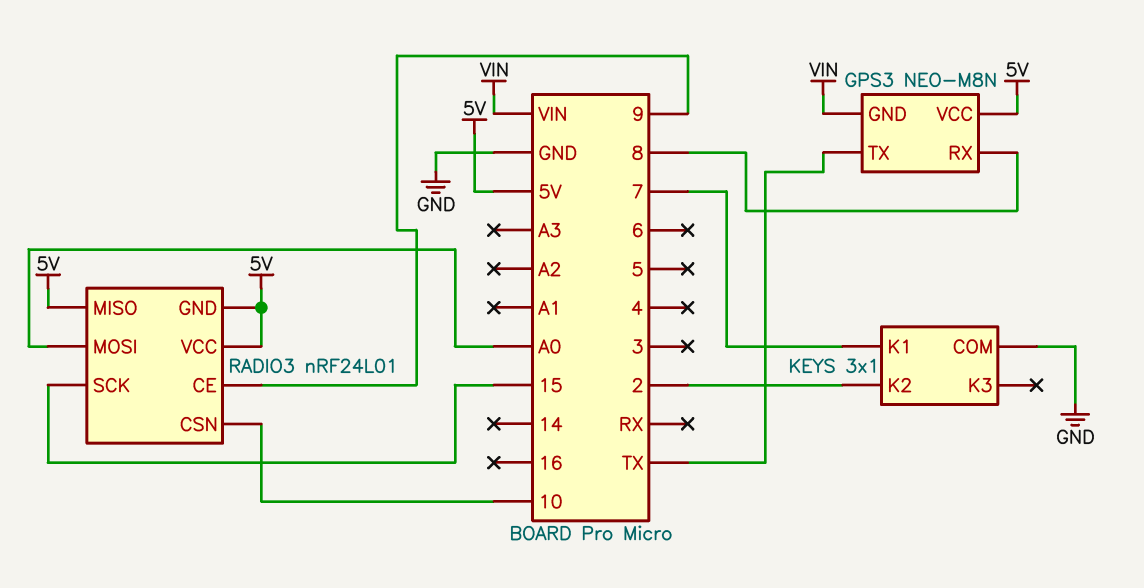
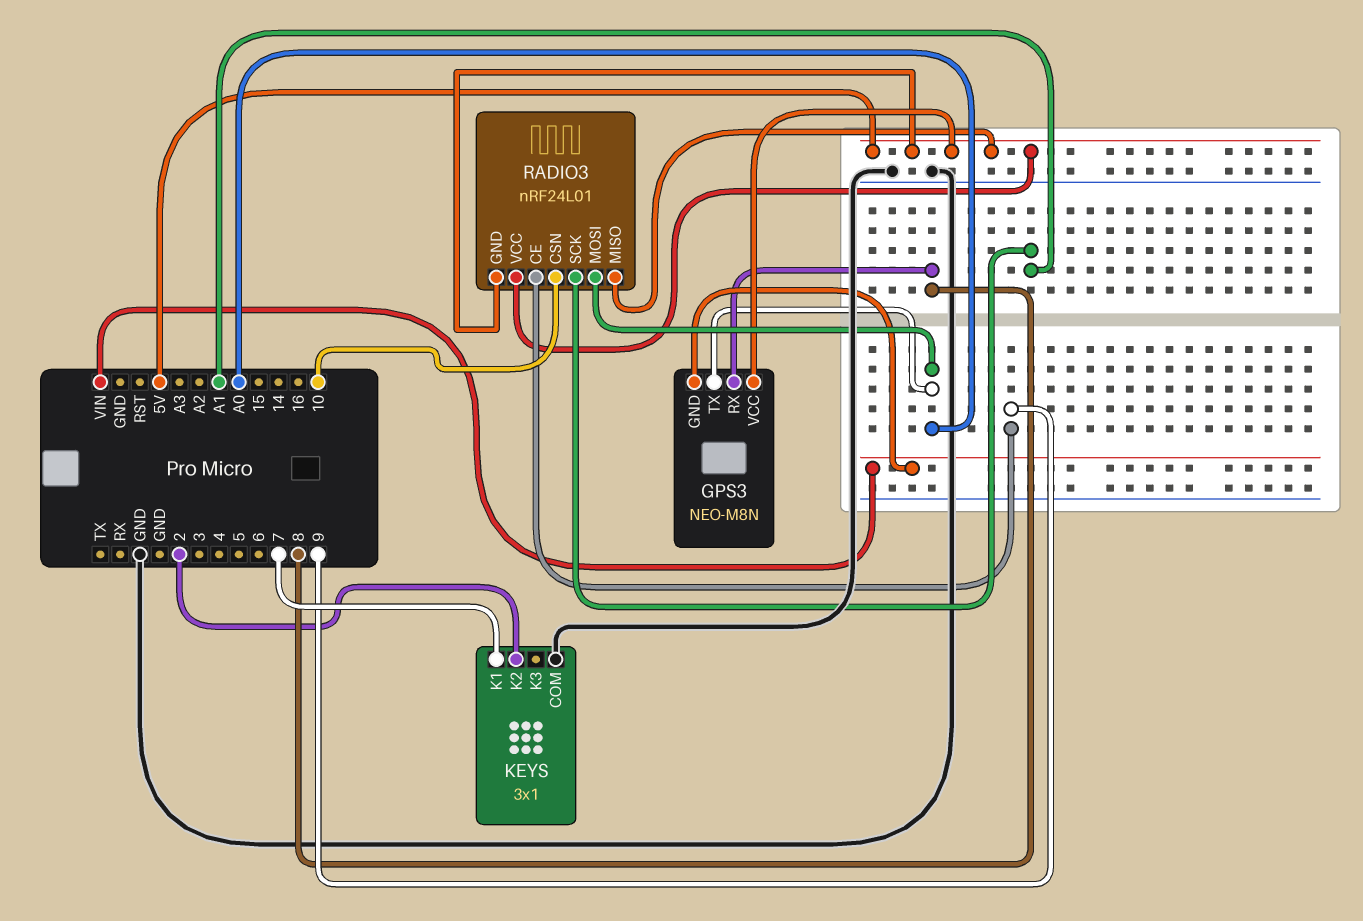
GPS3 pin TX: TX -> A0
RADIO3 pin SCK: 15 -> A1

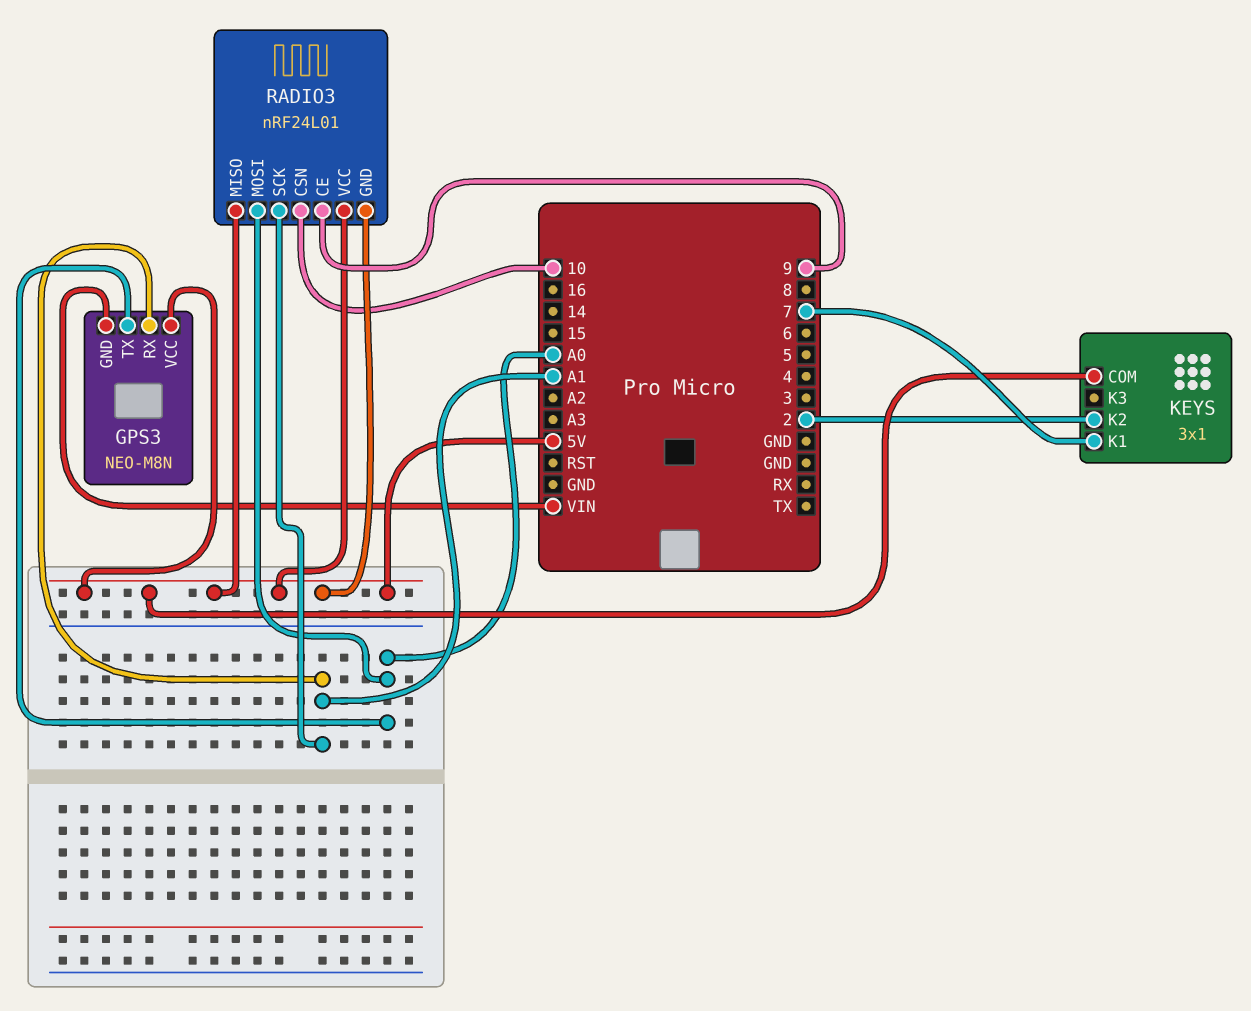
GPS3 pin RX: 8 -> A1
KEYS pin COM: GND -> 5V

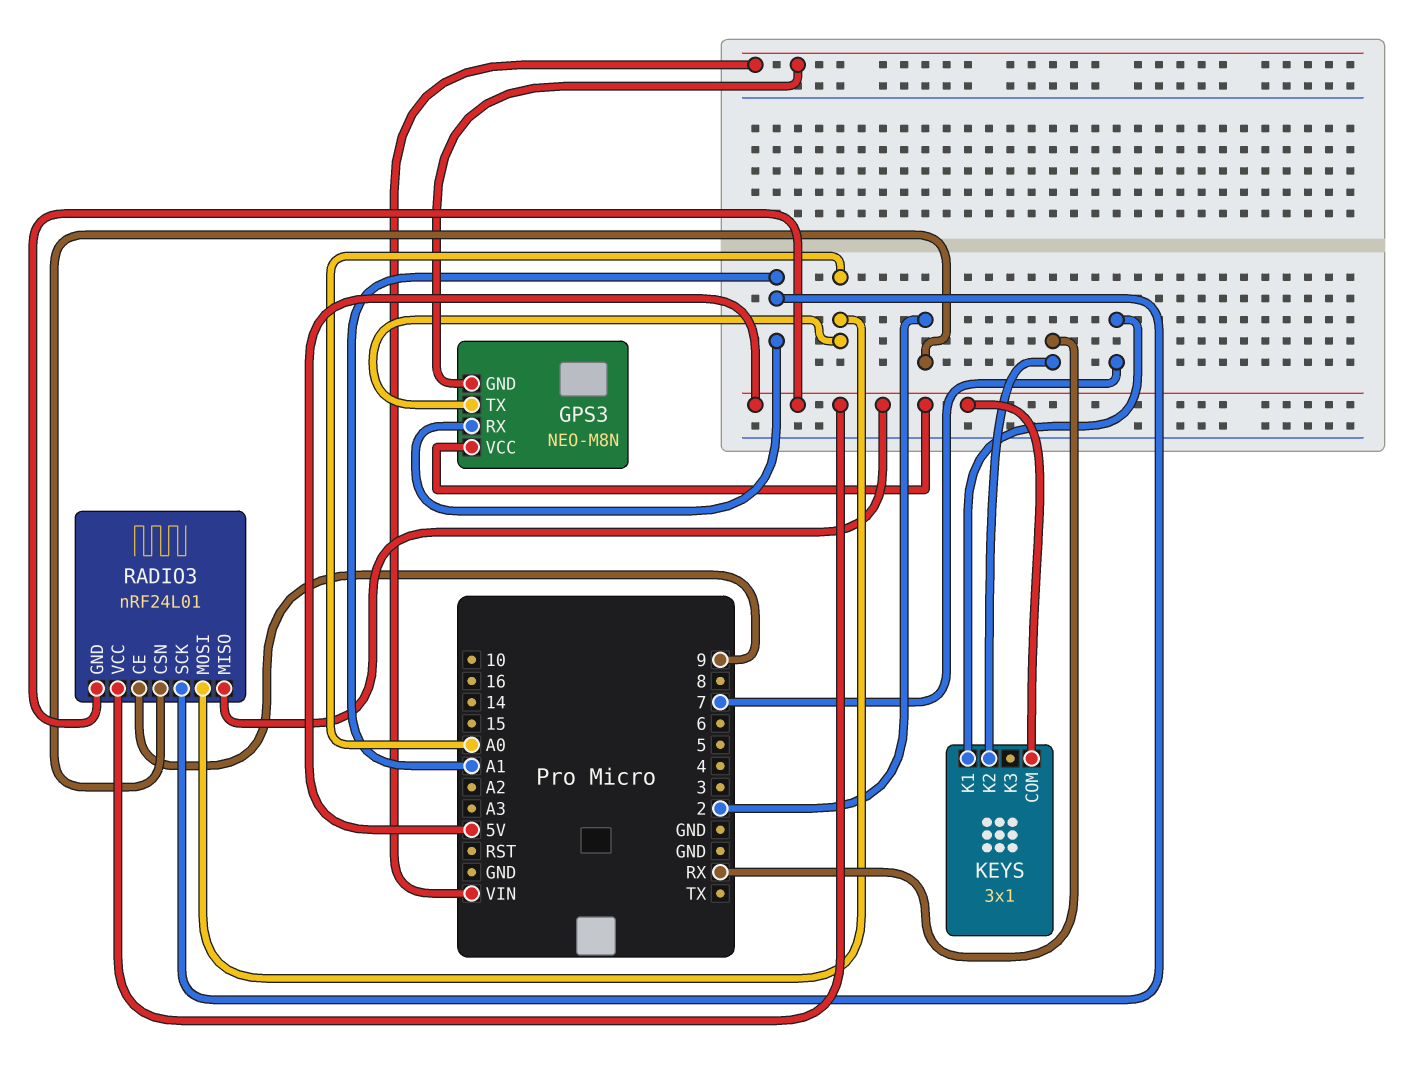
KEYS pin K2: 2 -> RX
RADIO3 pin CSN: 10 -> 2

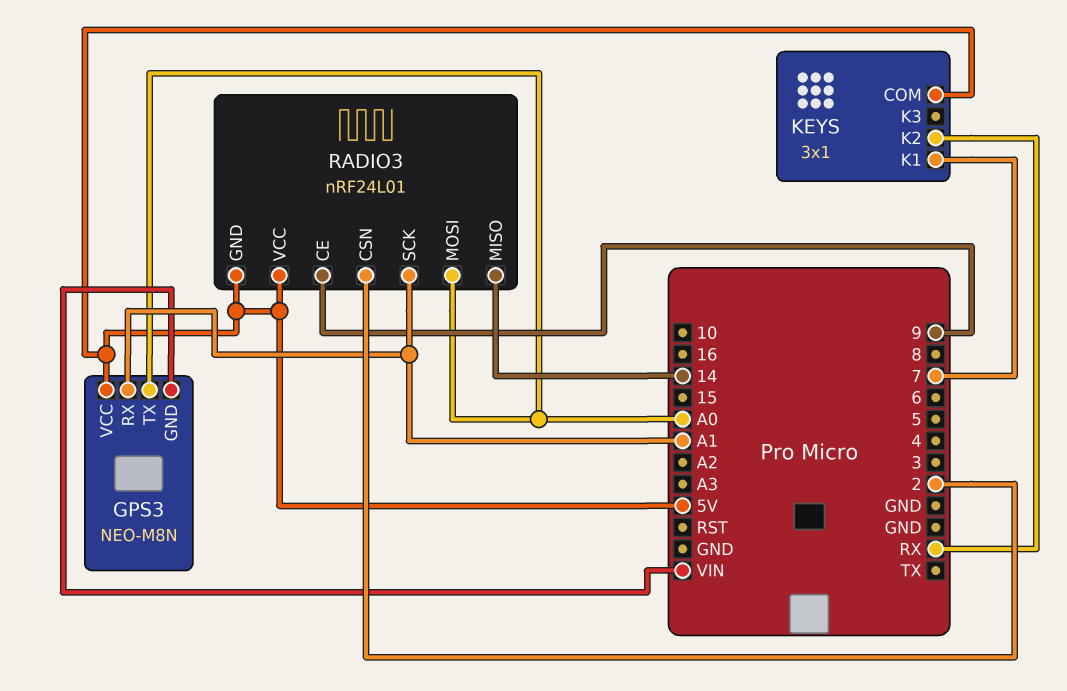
RADIO3 pin MISO: 5V -> 14

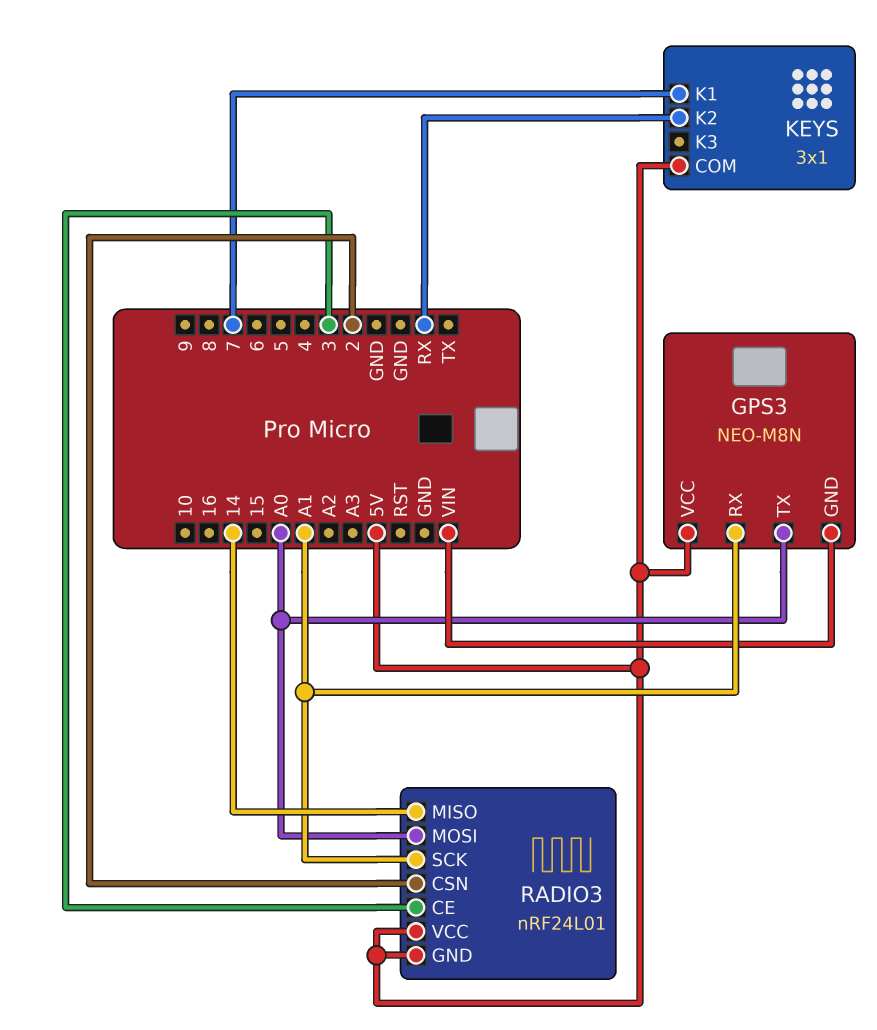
RADIO3 pin CE: 9 -> 3

